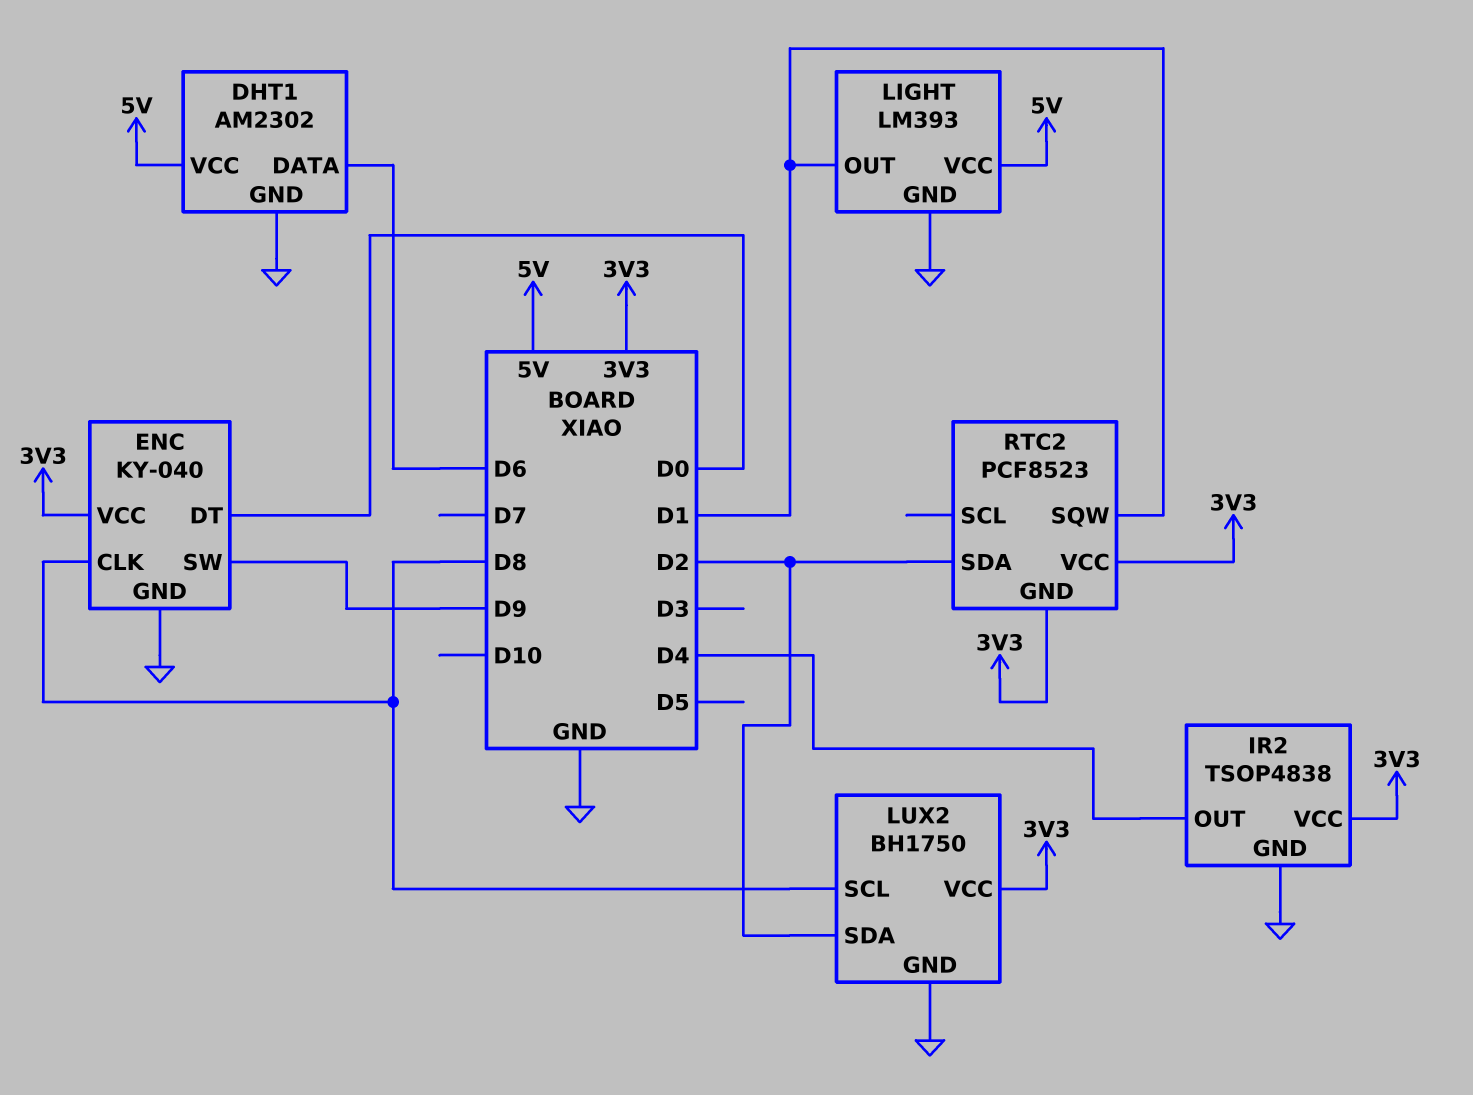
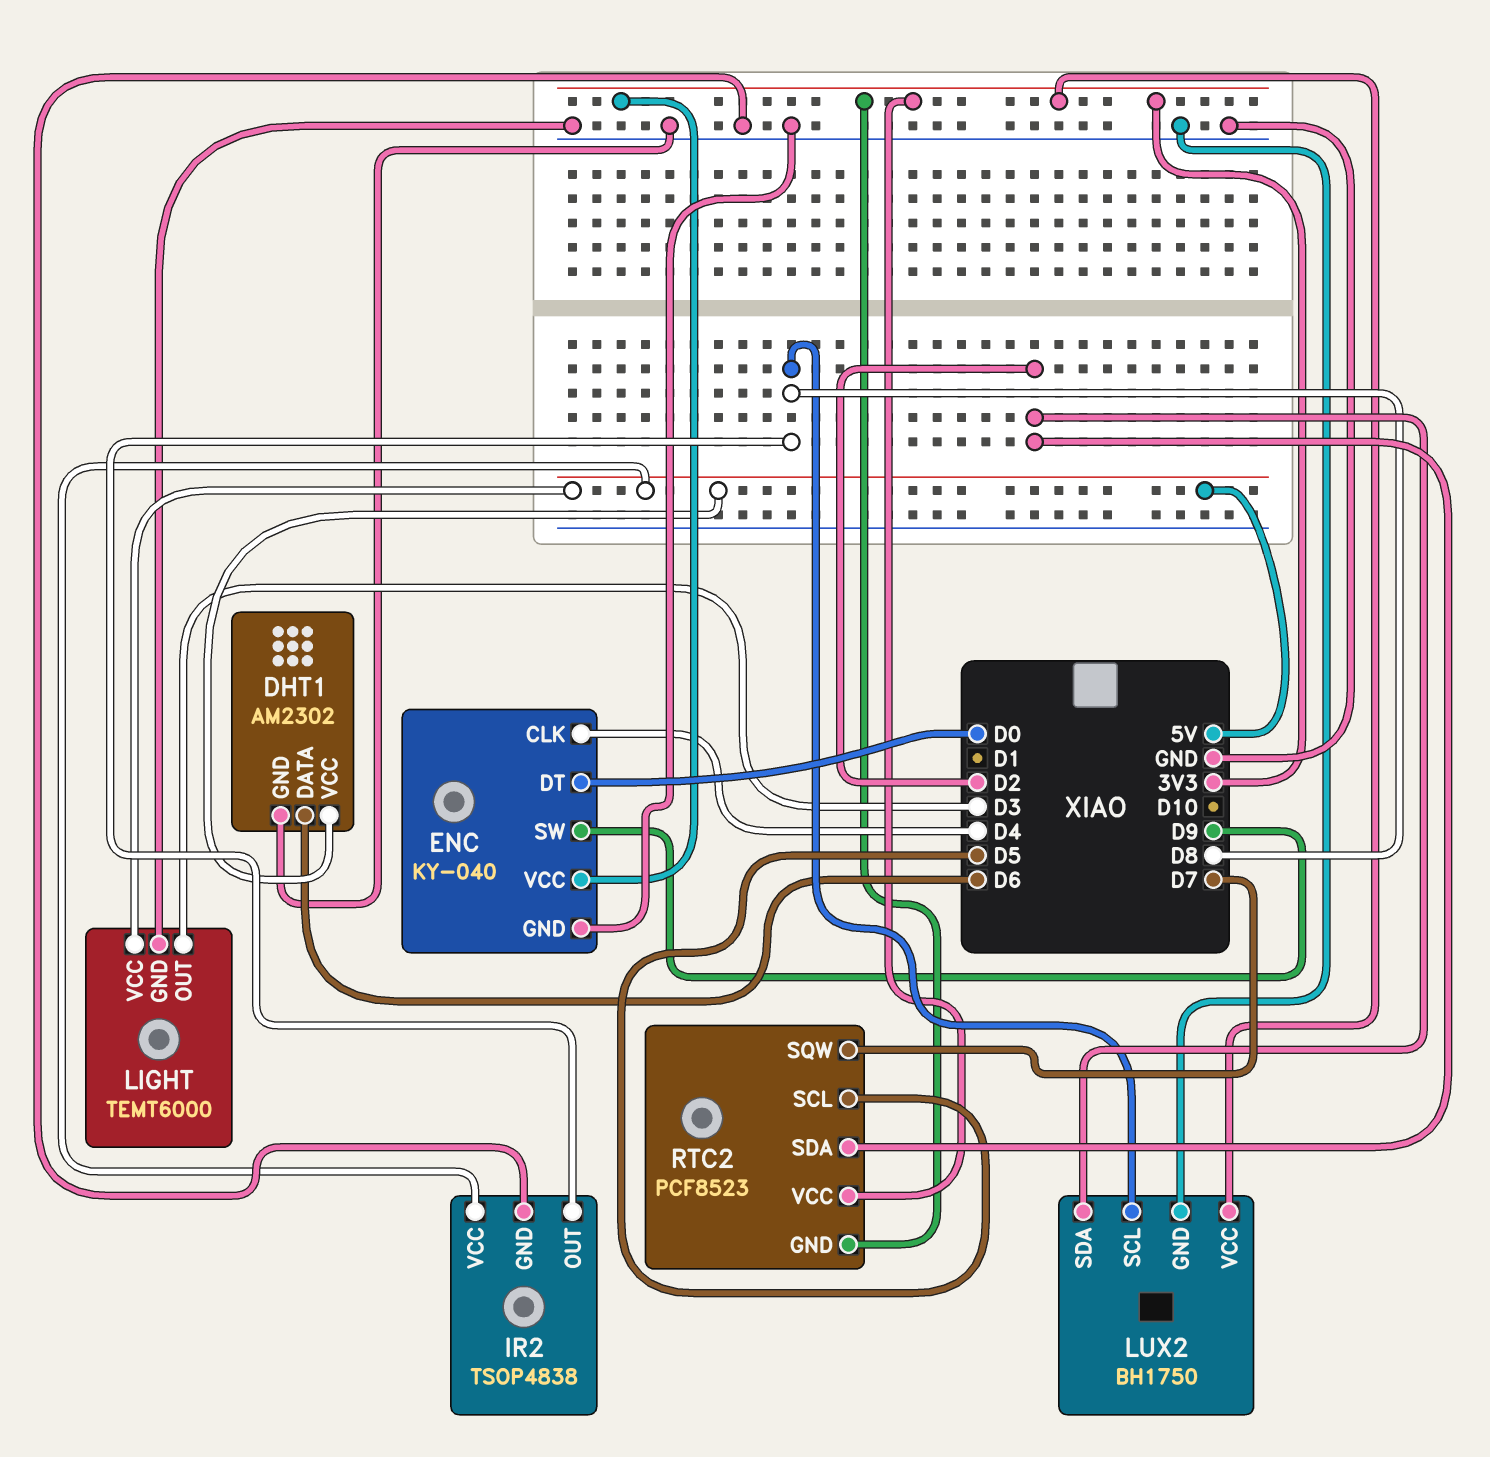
ENC pin CLK: D8 -> D4
IR2 pin OUT: D4 -> D8
IR2 pin VCC: 3V3 -> 5V
LIGHT: LM393 -> TEMT6000
LIGHT pin OUT: D1 -> D3
RTC2 pin SCL: none -> D5
RTC2 pin SQW: D1 -> D7

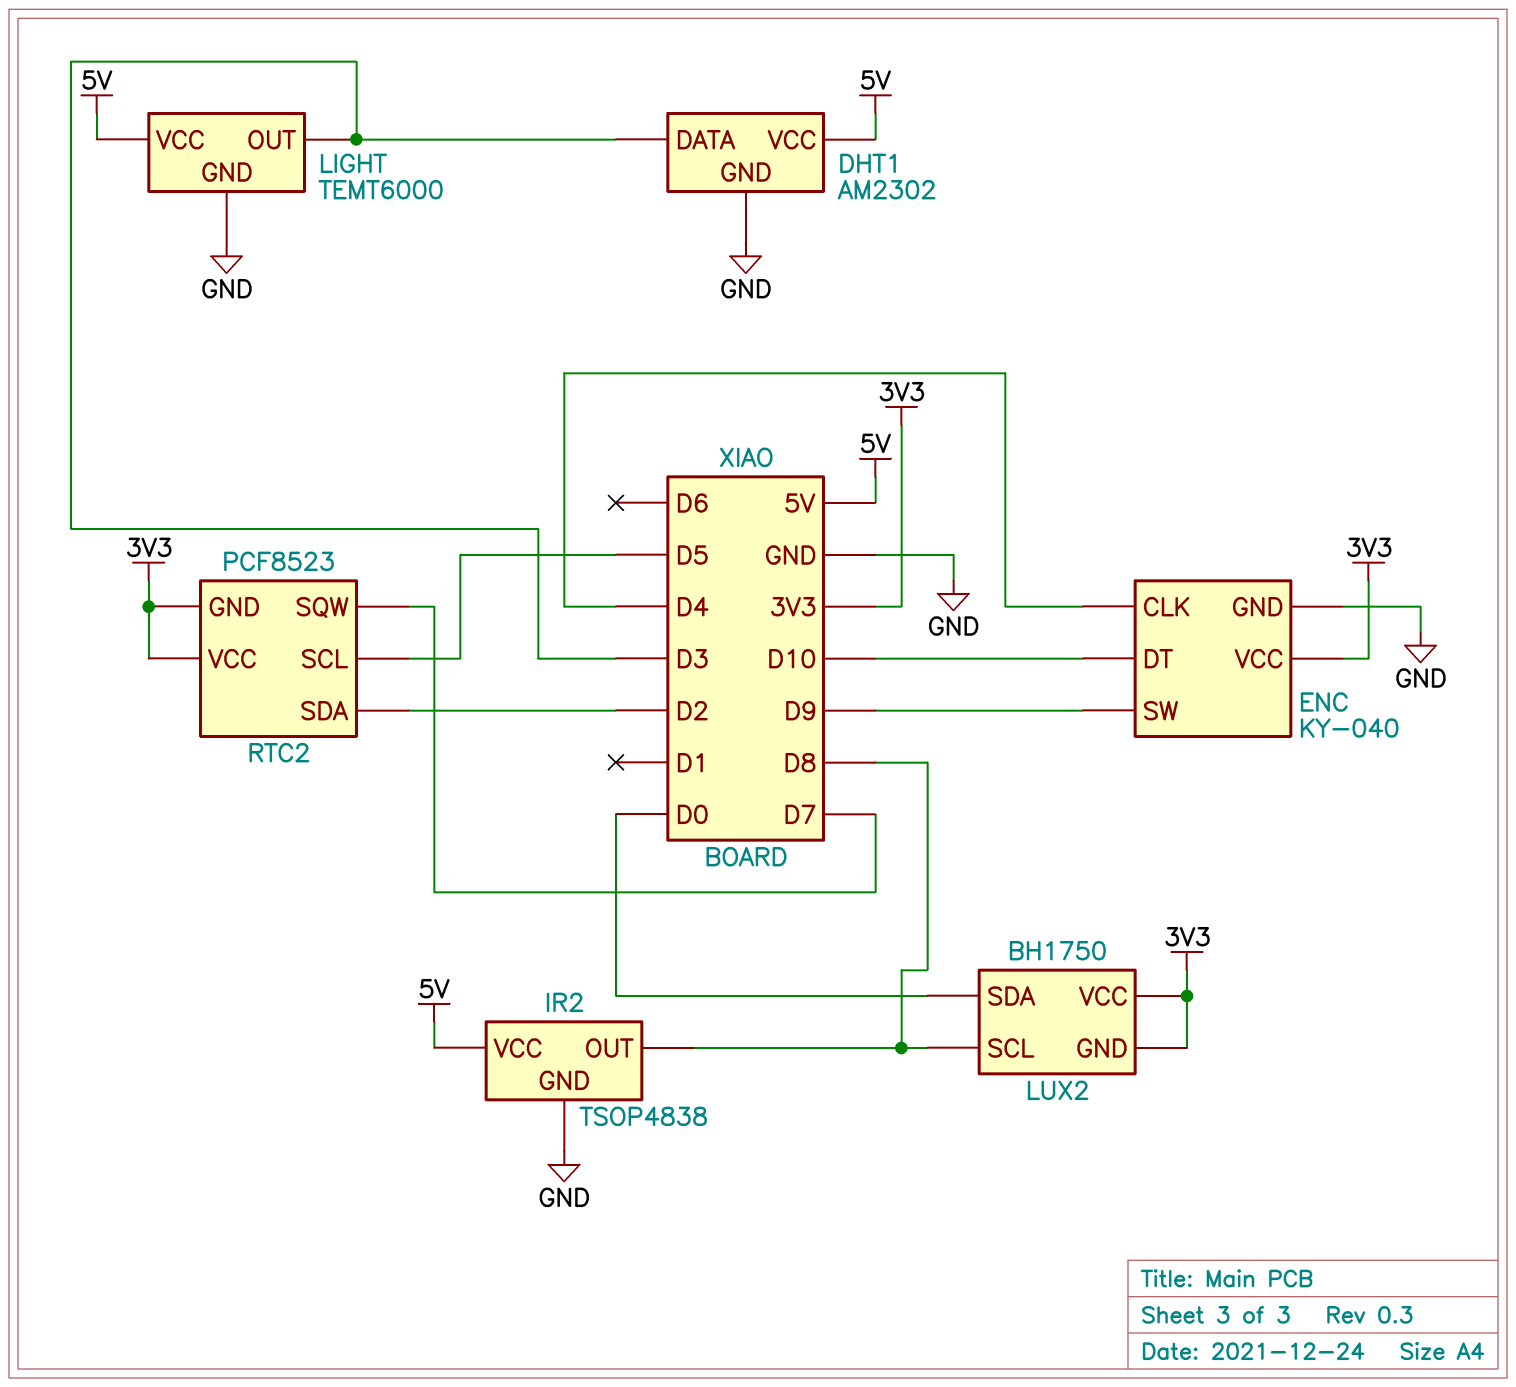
DHT1 pin DATA: D6 -> D3
ENC pin DT: D0 -> D10
LUX2 pin GND: GND -> 3V3
LUX2 pin SDA: D2 -> D0

